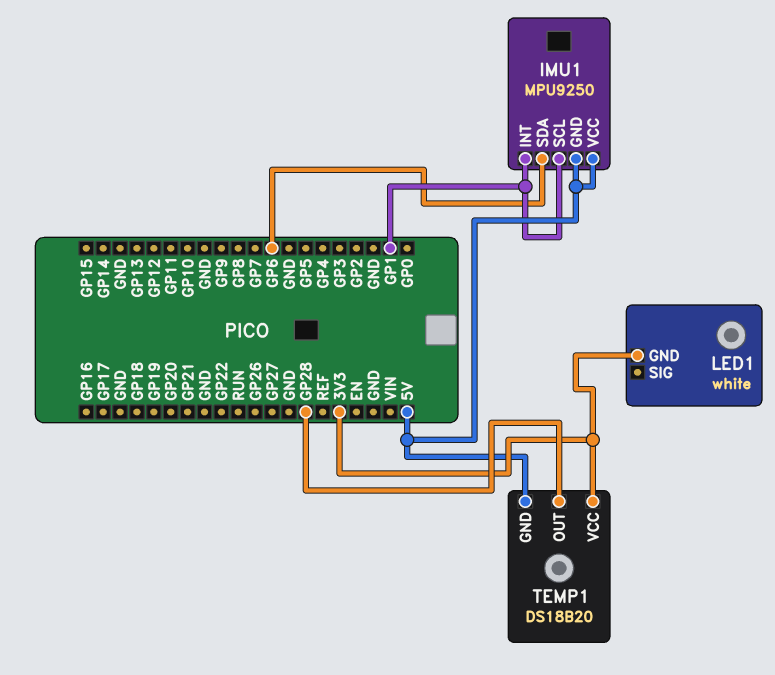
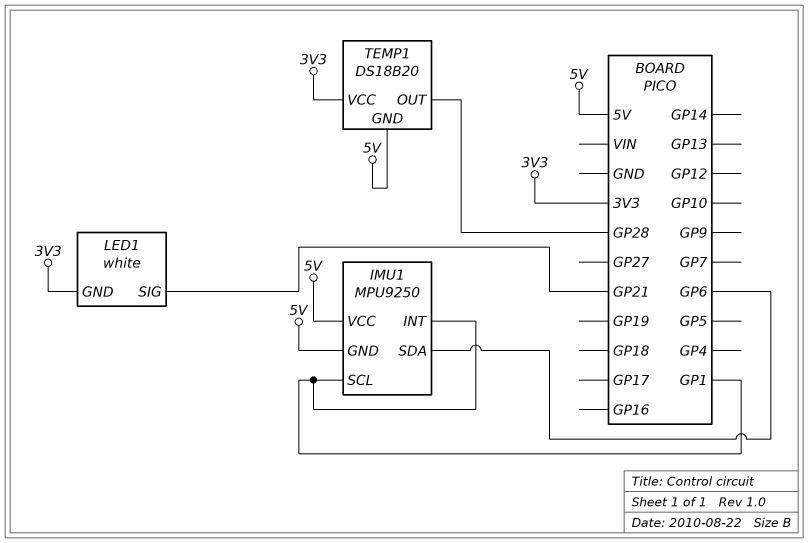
LED1 pin SIG: none -> GP21

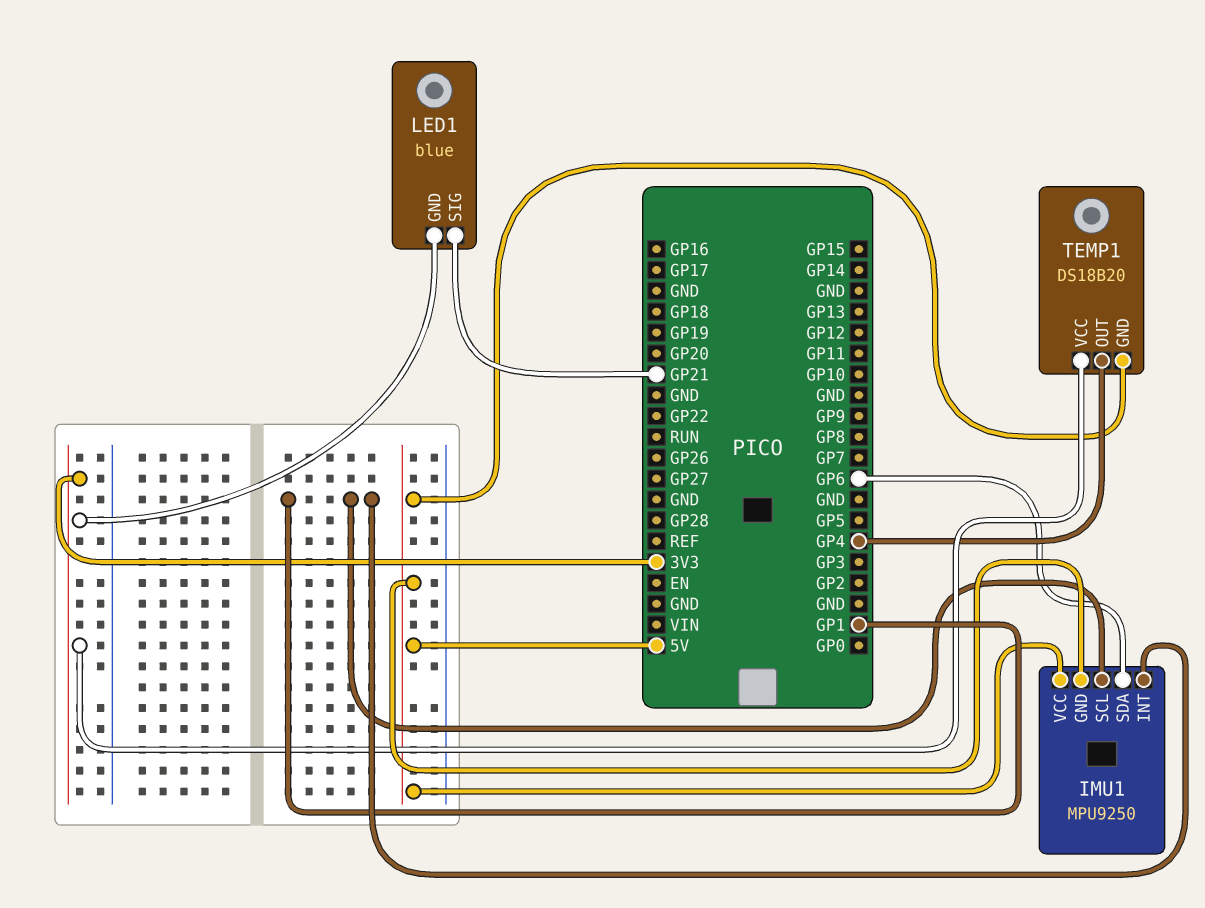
LED1: white -> blue
TEMP1 pin OUT: GP28 -> GP4

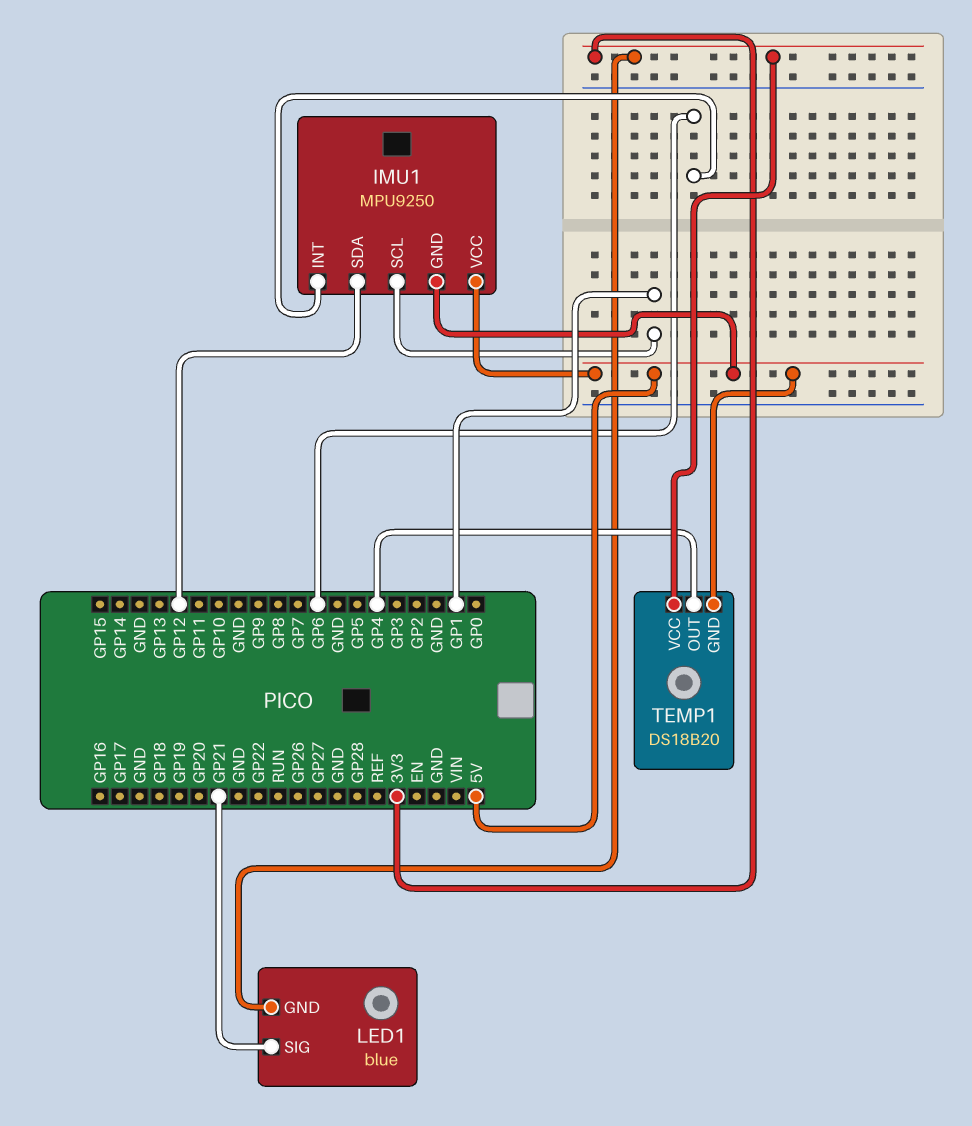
IMU1 pin INT: GP1 -> GP6
IMU1 pin SDA: GP6 -> GP12

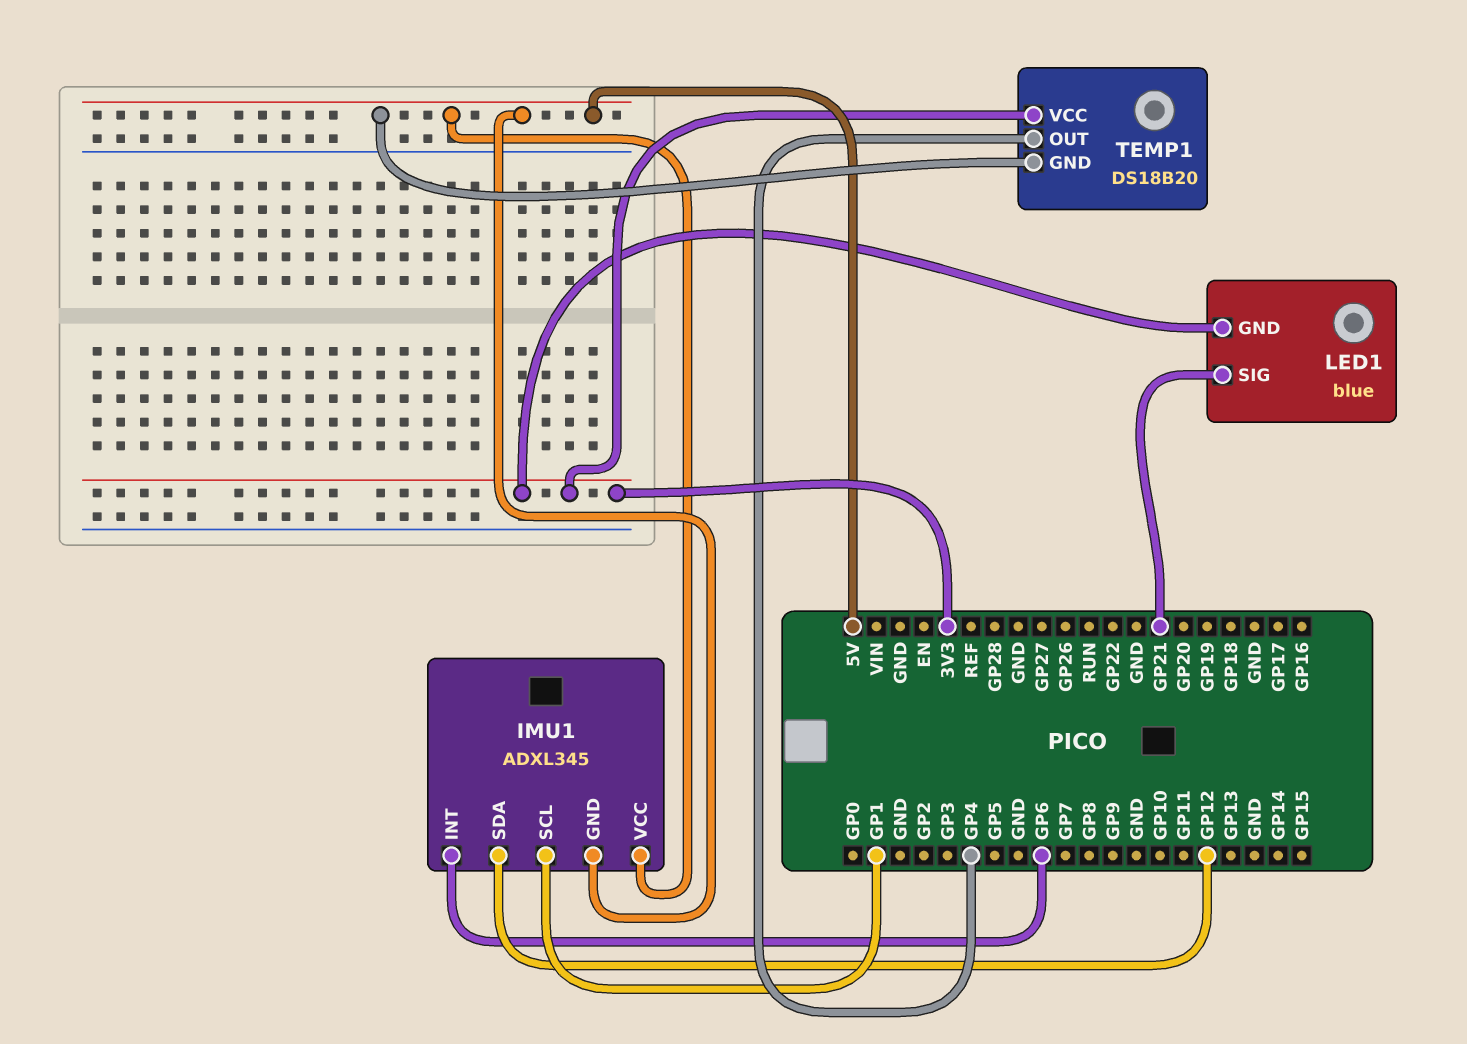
IMU1: MPU9250 -> ADXL345

